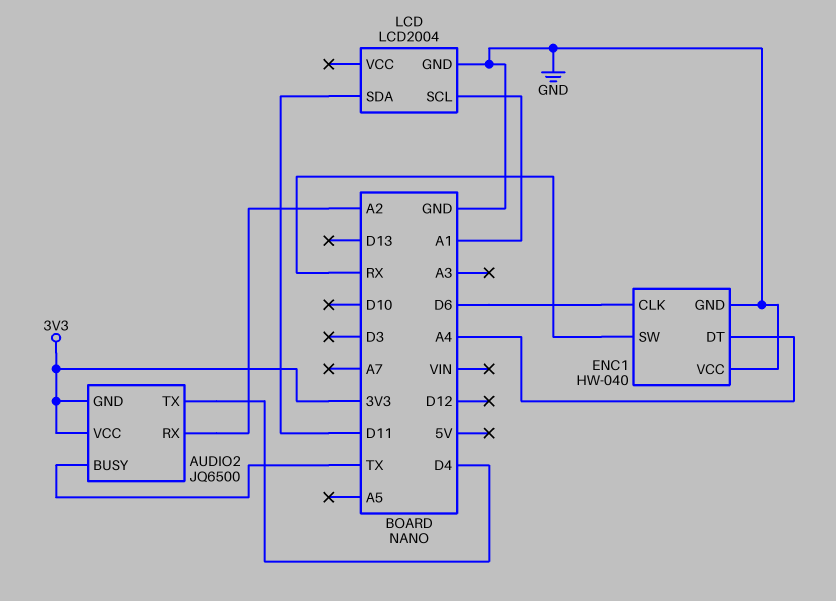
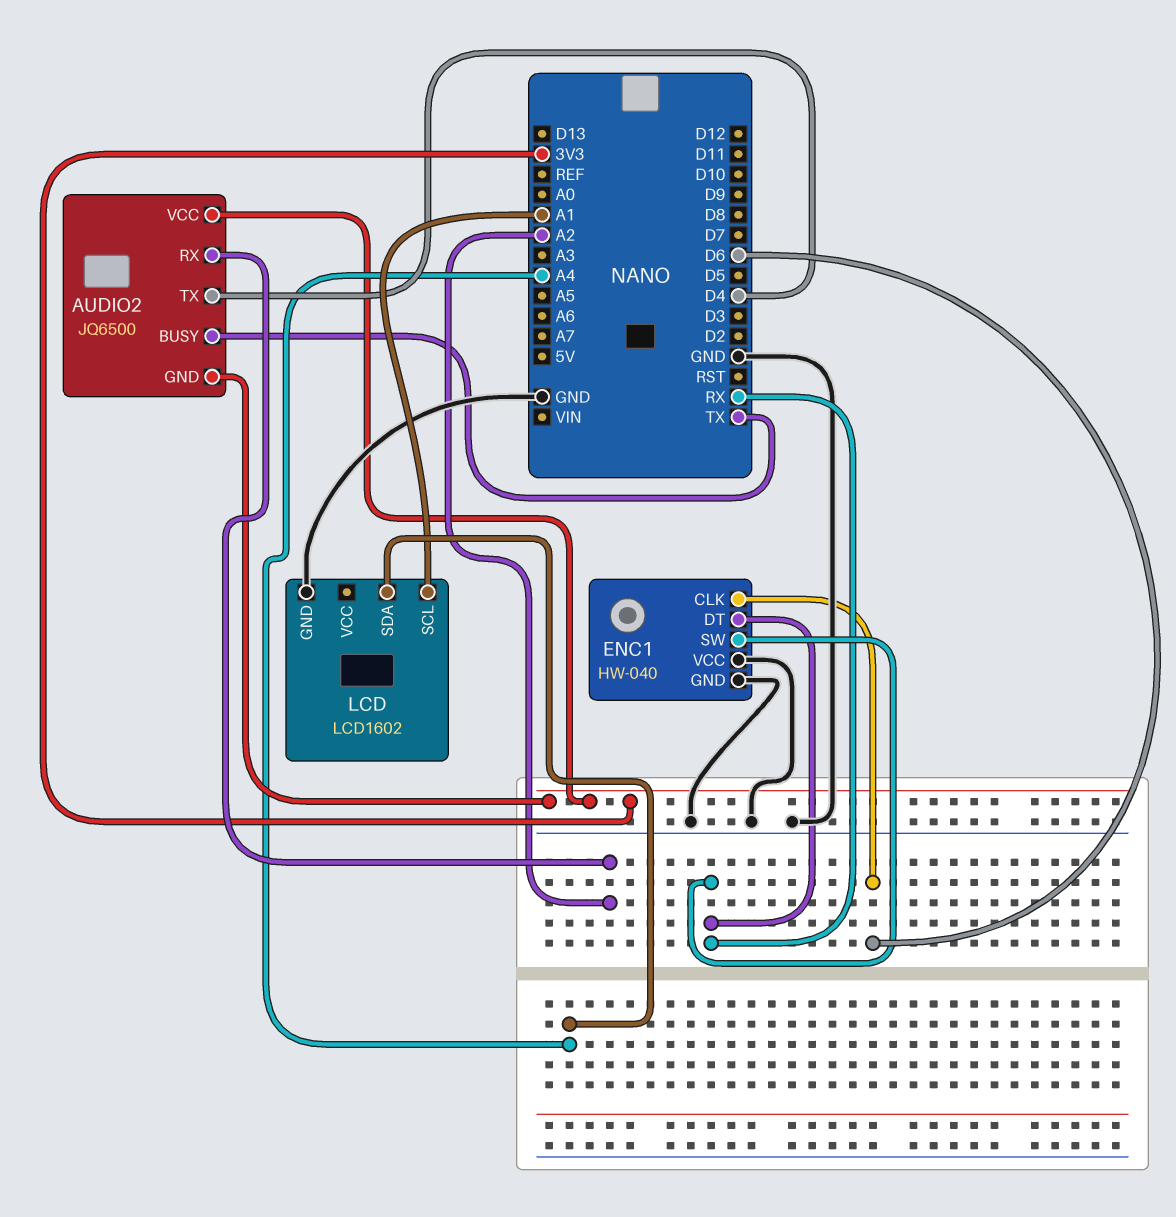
ENC1 pin DT: A4 -> RX
LCD: LCD2004 -> LCD1602
LCD pin SDA: D11 -> A4

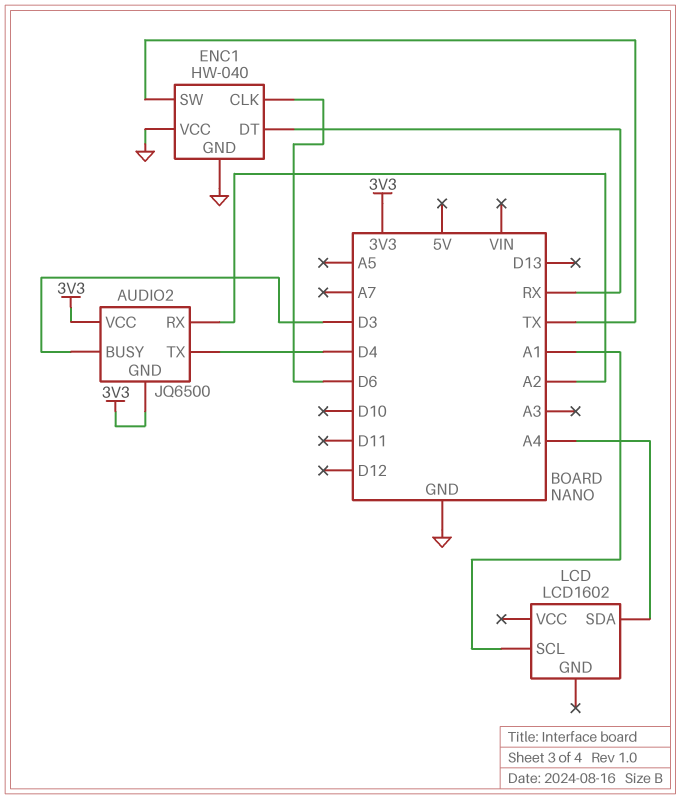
AUDIO2 pin BUSY: TX -> D3
ENC1 pin SW: RX -> TX
LCD pin GND: GND -> none

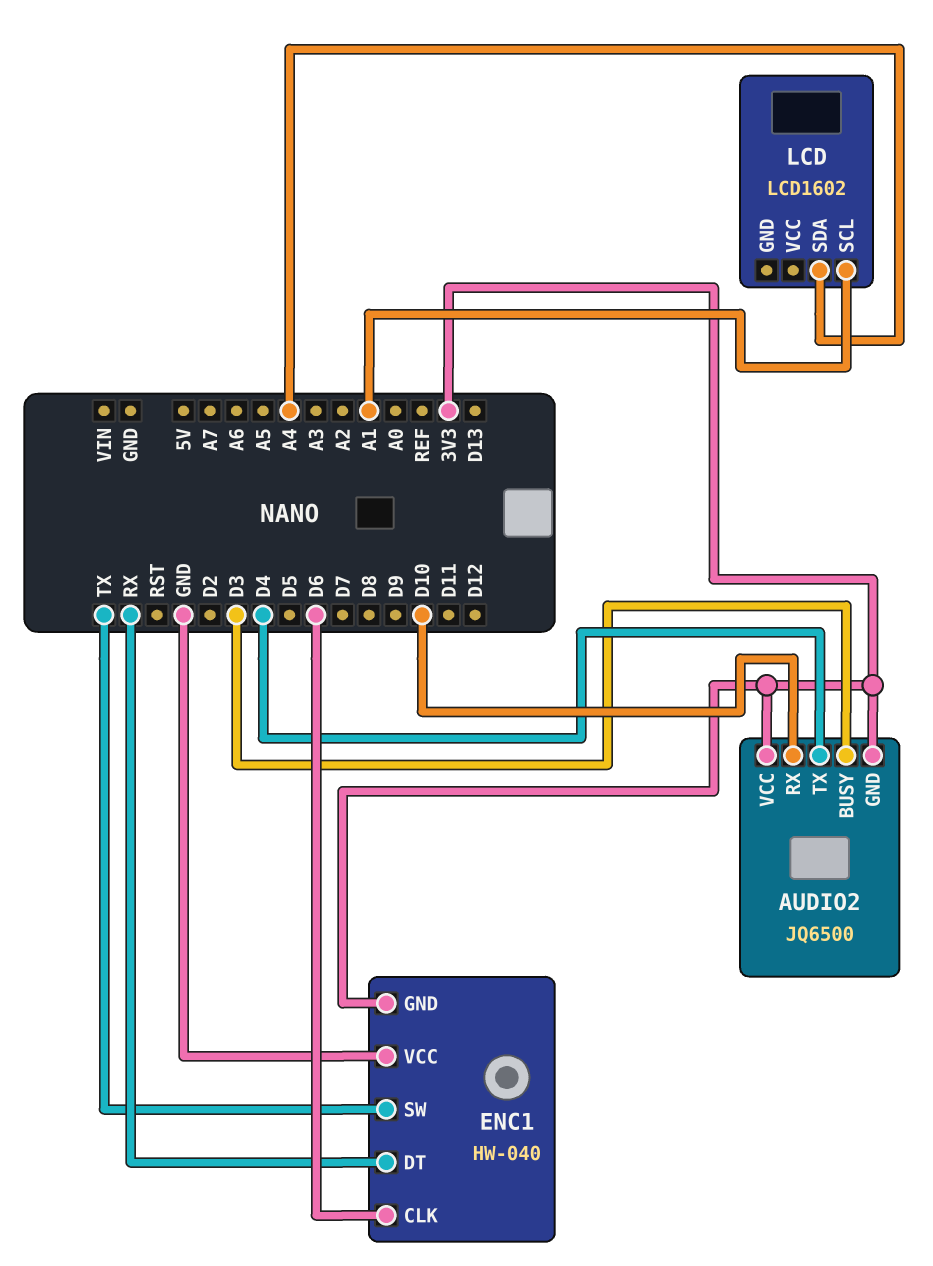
AUDIO2 pin RX: A2 -> D10
ENC1 pin GND: GND -> 3V3

